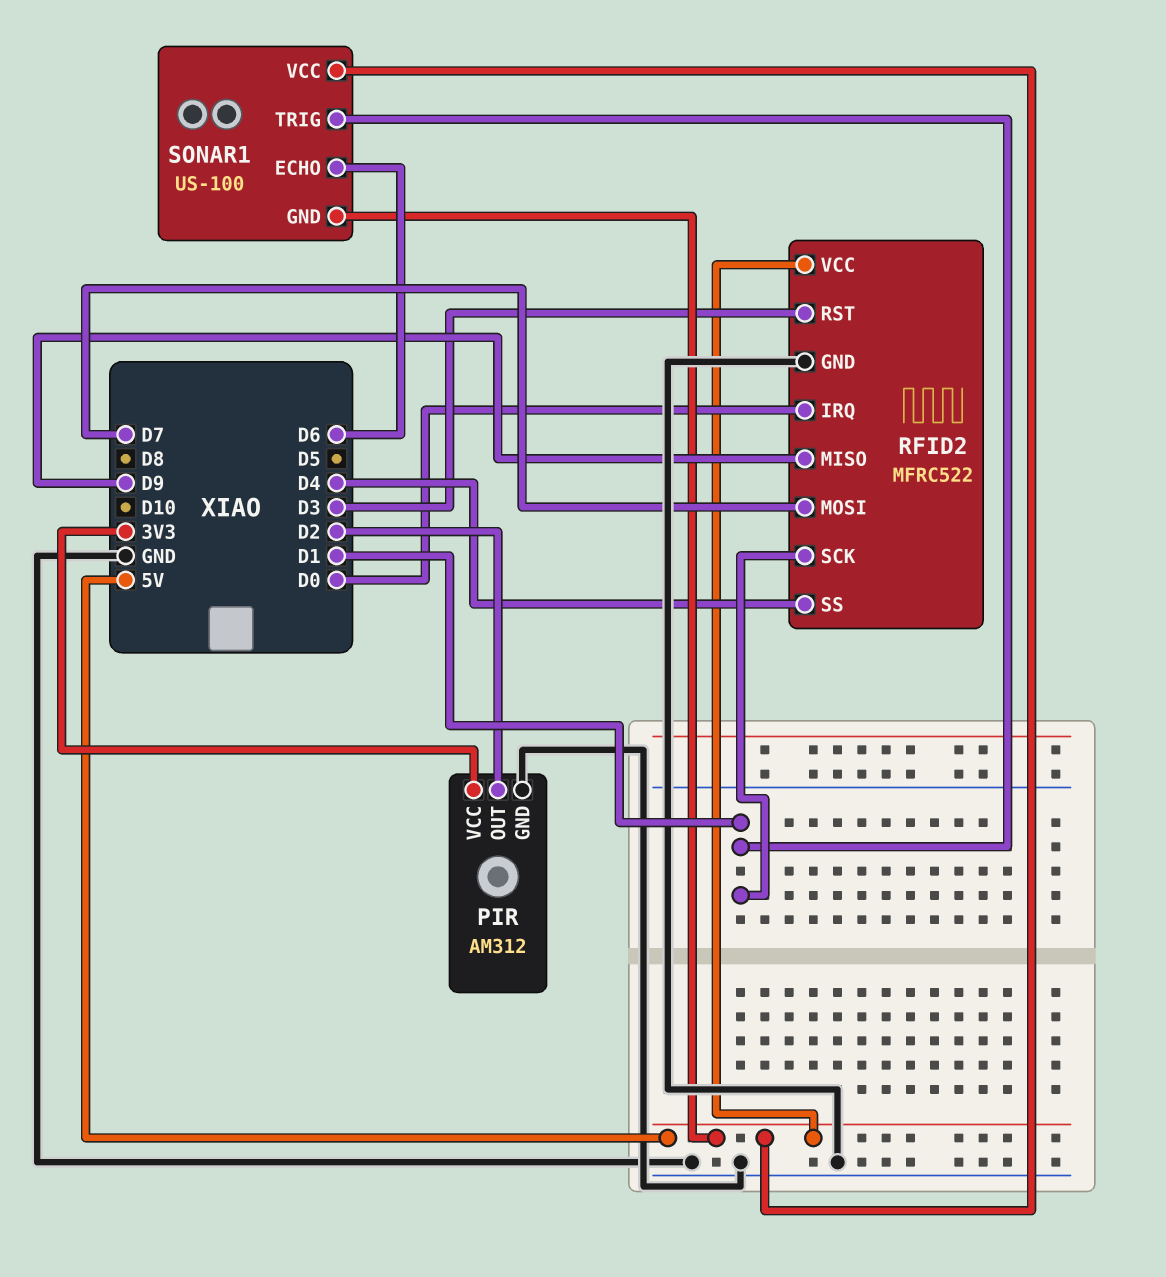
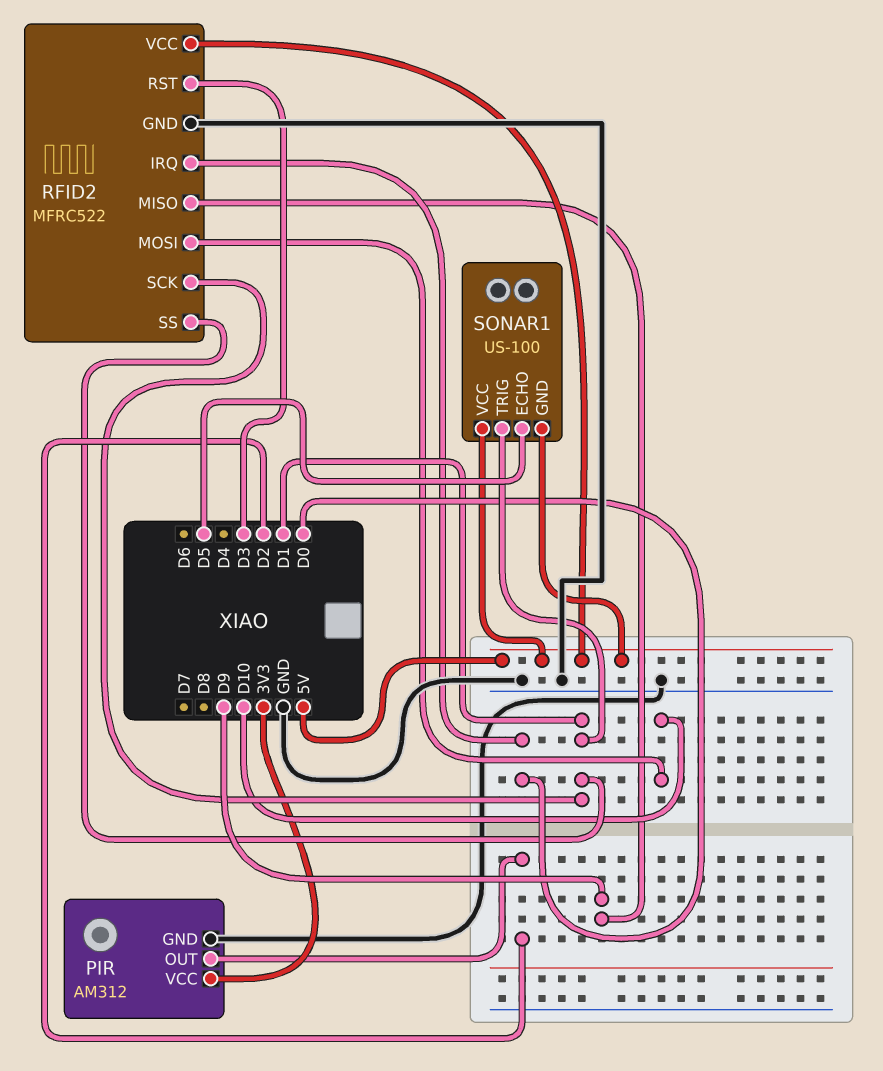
RFID2 pin MOSI: D7 -> D10
RFID2 pin SS: D4 -> D1
SONAR1 pin ECHO: D6 -> D5

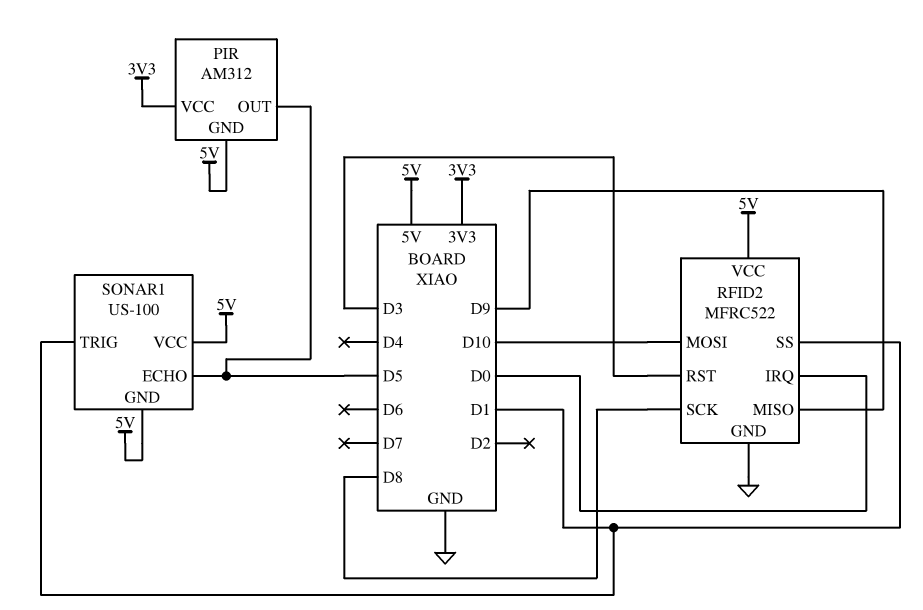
PIR pin GND: GND -> 5V
PIR pin OUT: D2 -> D5
RFID2 pin SCK: D1 -> D8

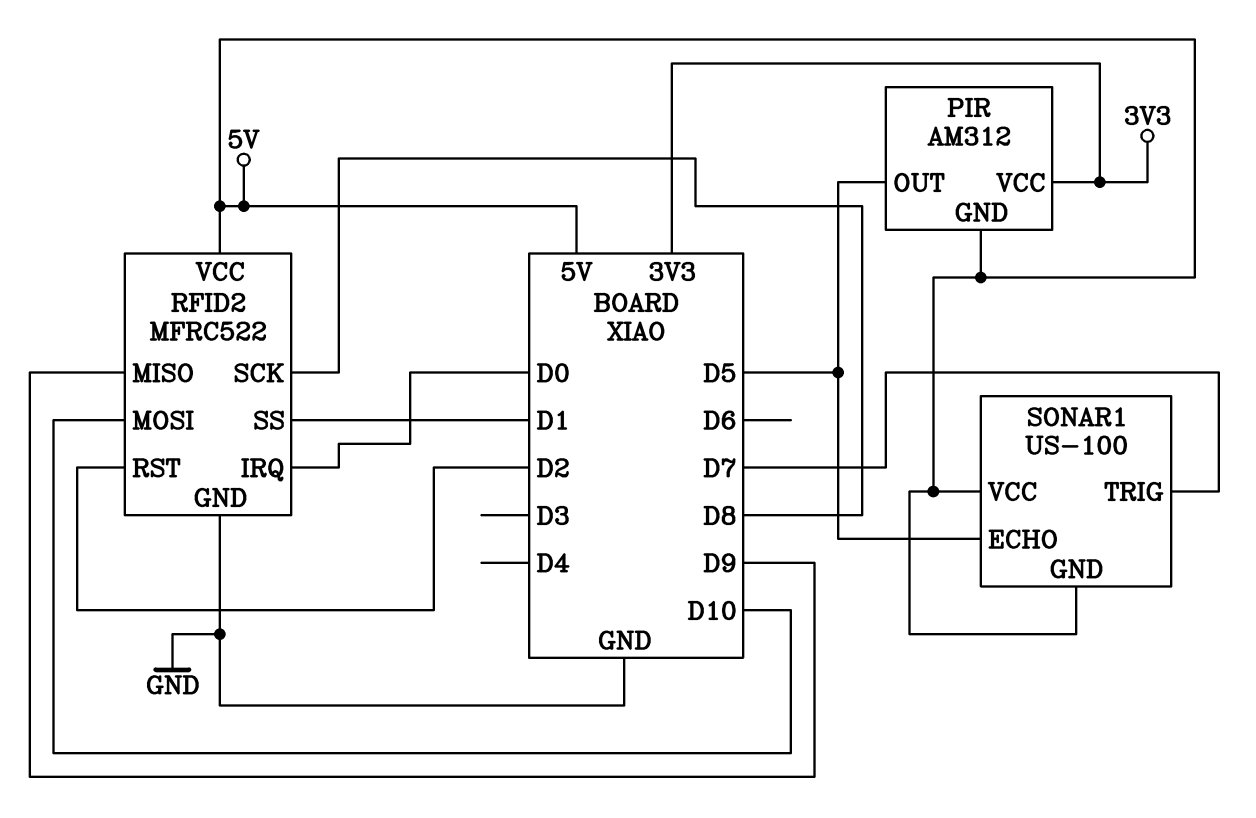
RFID2 pin RST: D3 -> D2
SONAR1 pin TRIG: D1 -> D7

